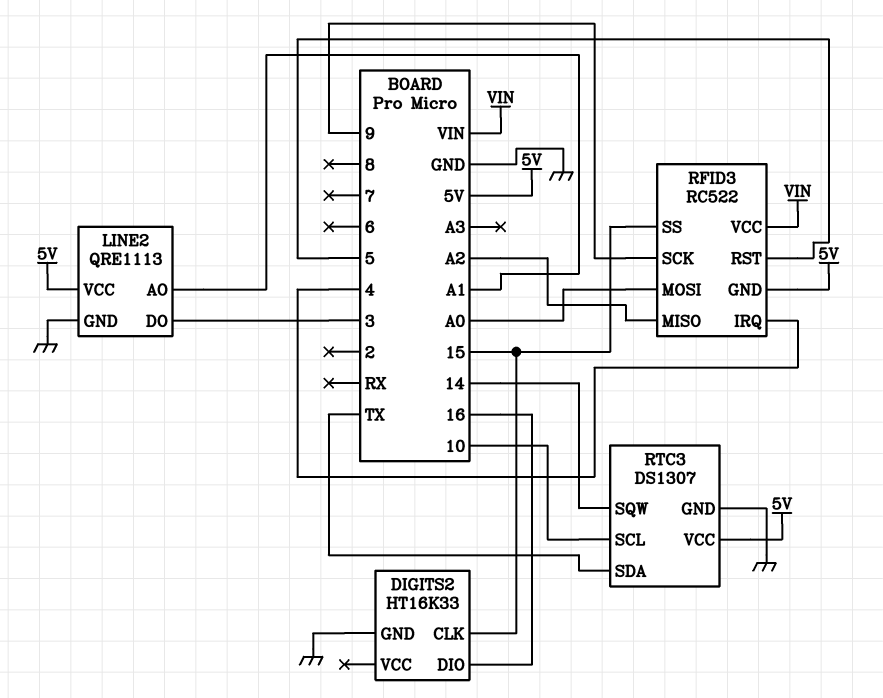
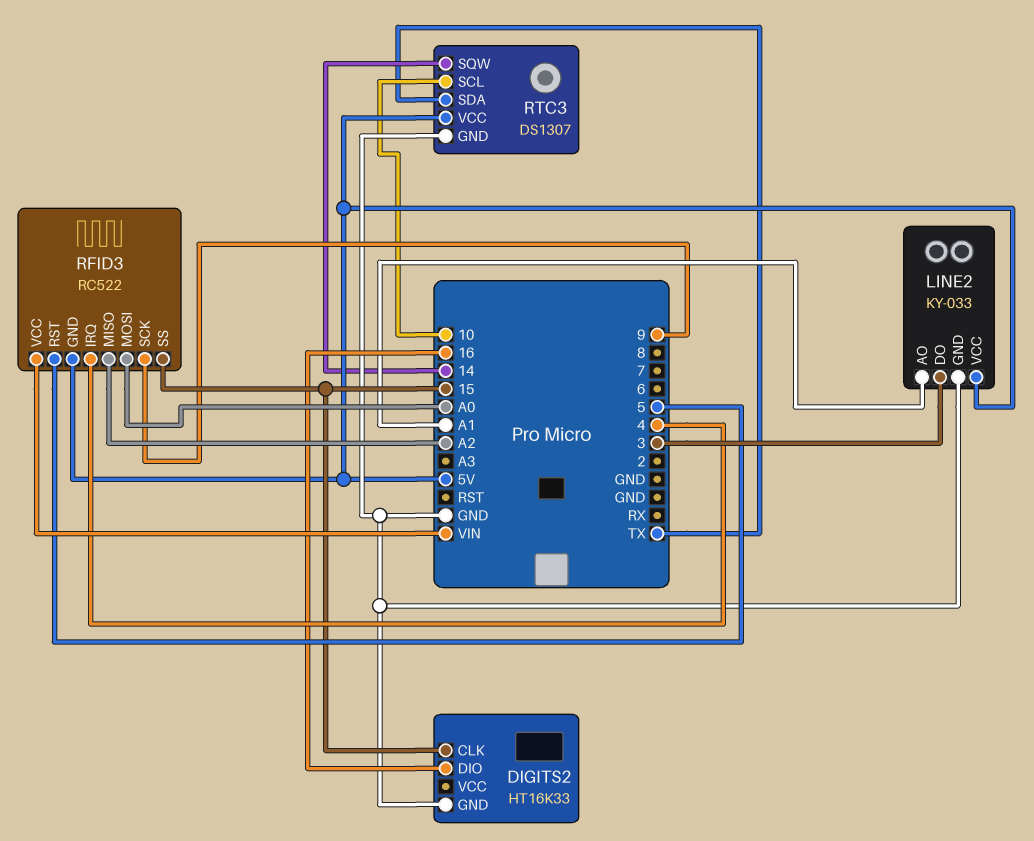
LINE2: QRE1113 -> KY-033

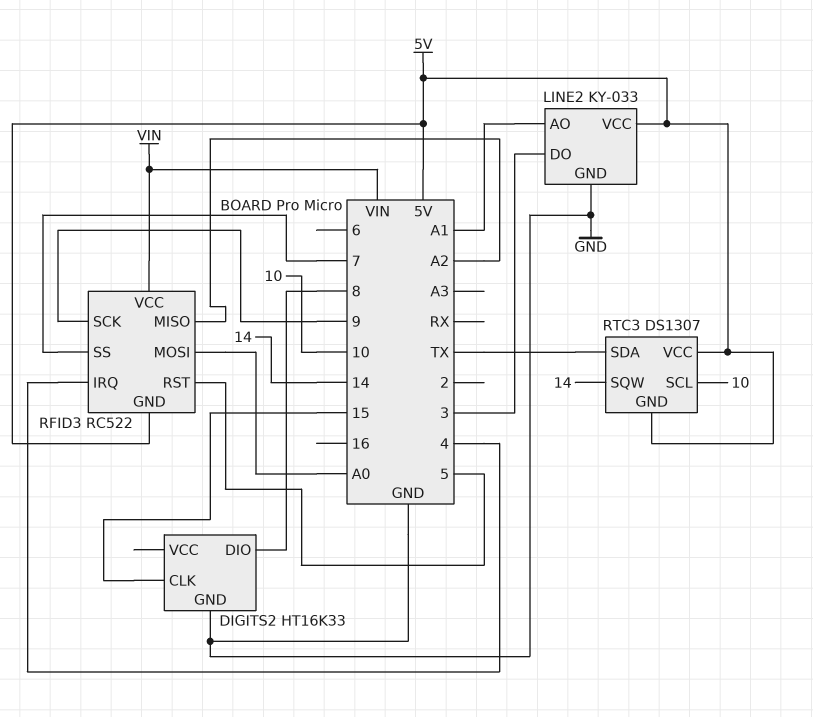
DIGITS2 pin DIO: 16 -> 8
RFID3 pin SS: 15 -> 7
RTC3 pin GND: GND -> 5V

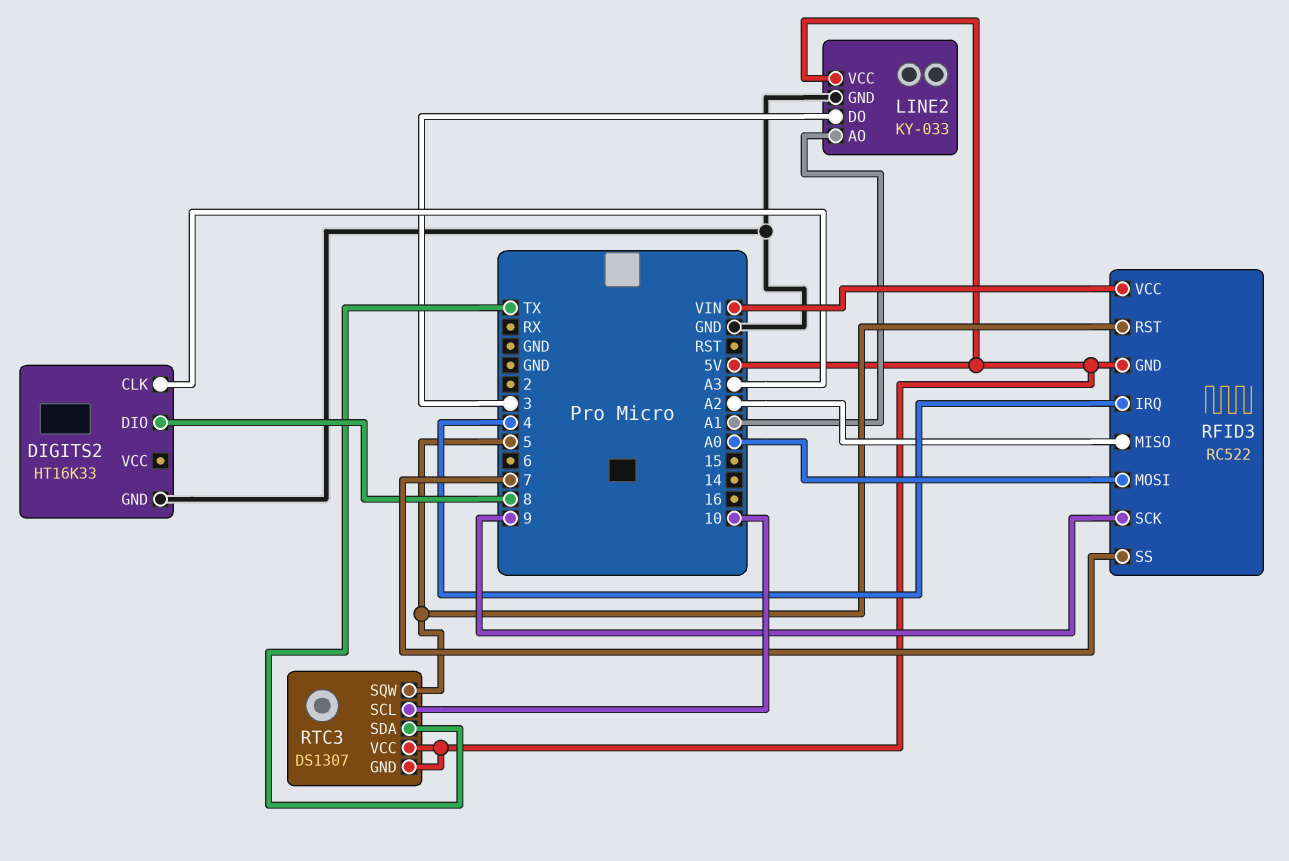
DIGITS2 pin CLK: 15 -> A3
RTC3 pin SQW: 14 -> 5

